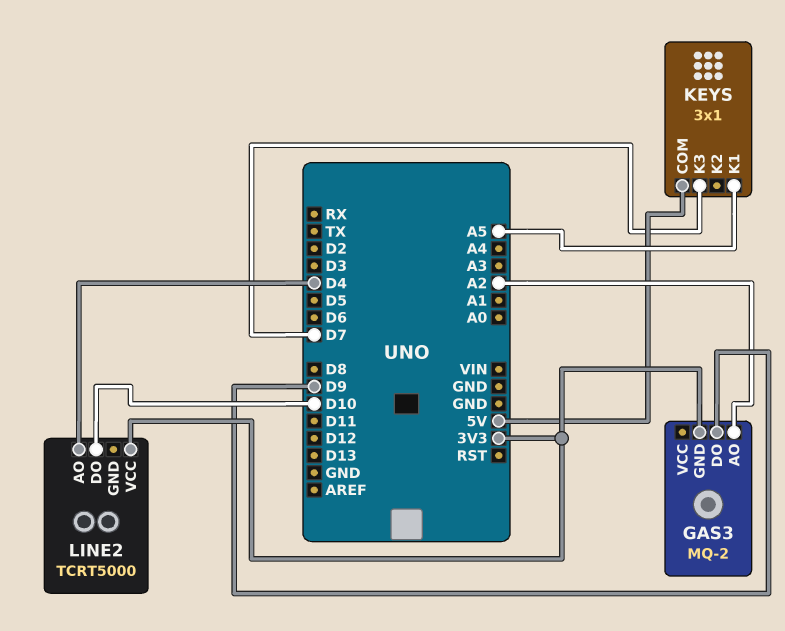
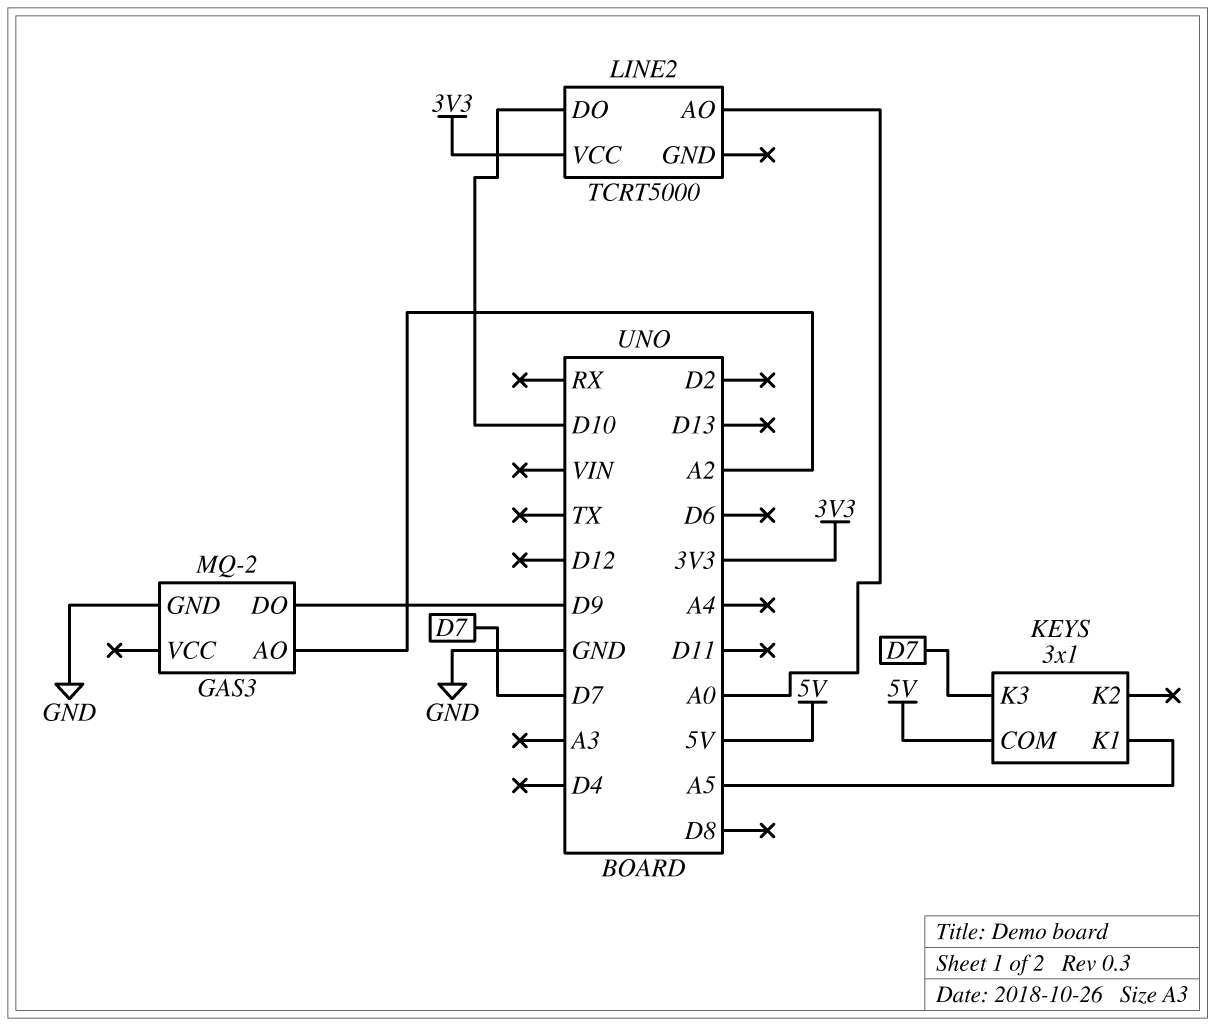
GAS3 pin GND: 3V3 -> GND
LINE2 pin AO: D4 -> A0

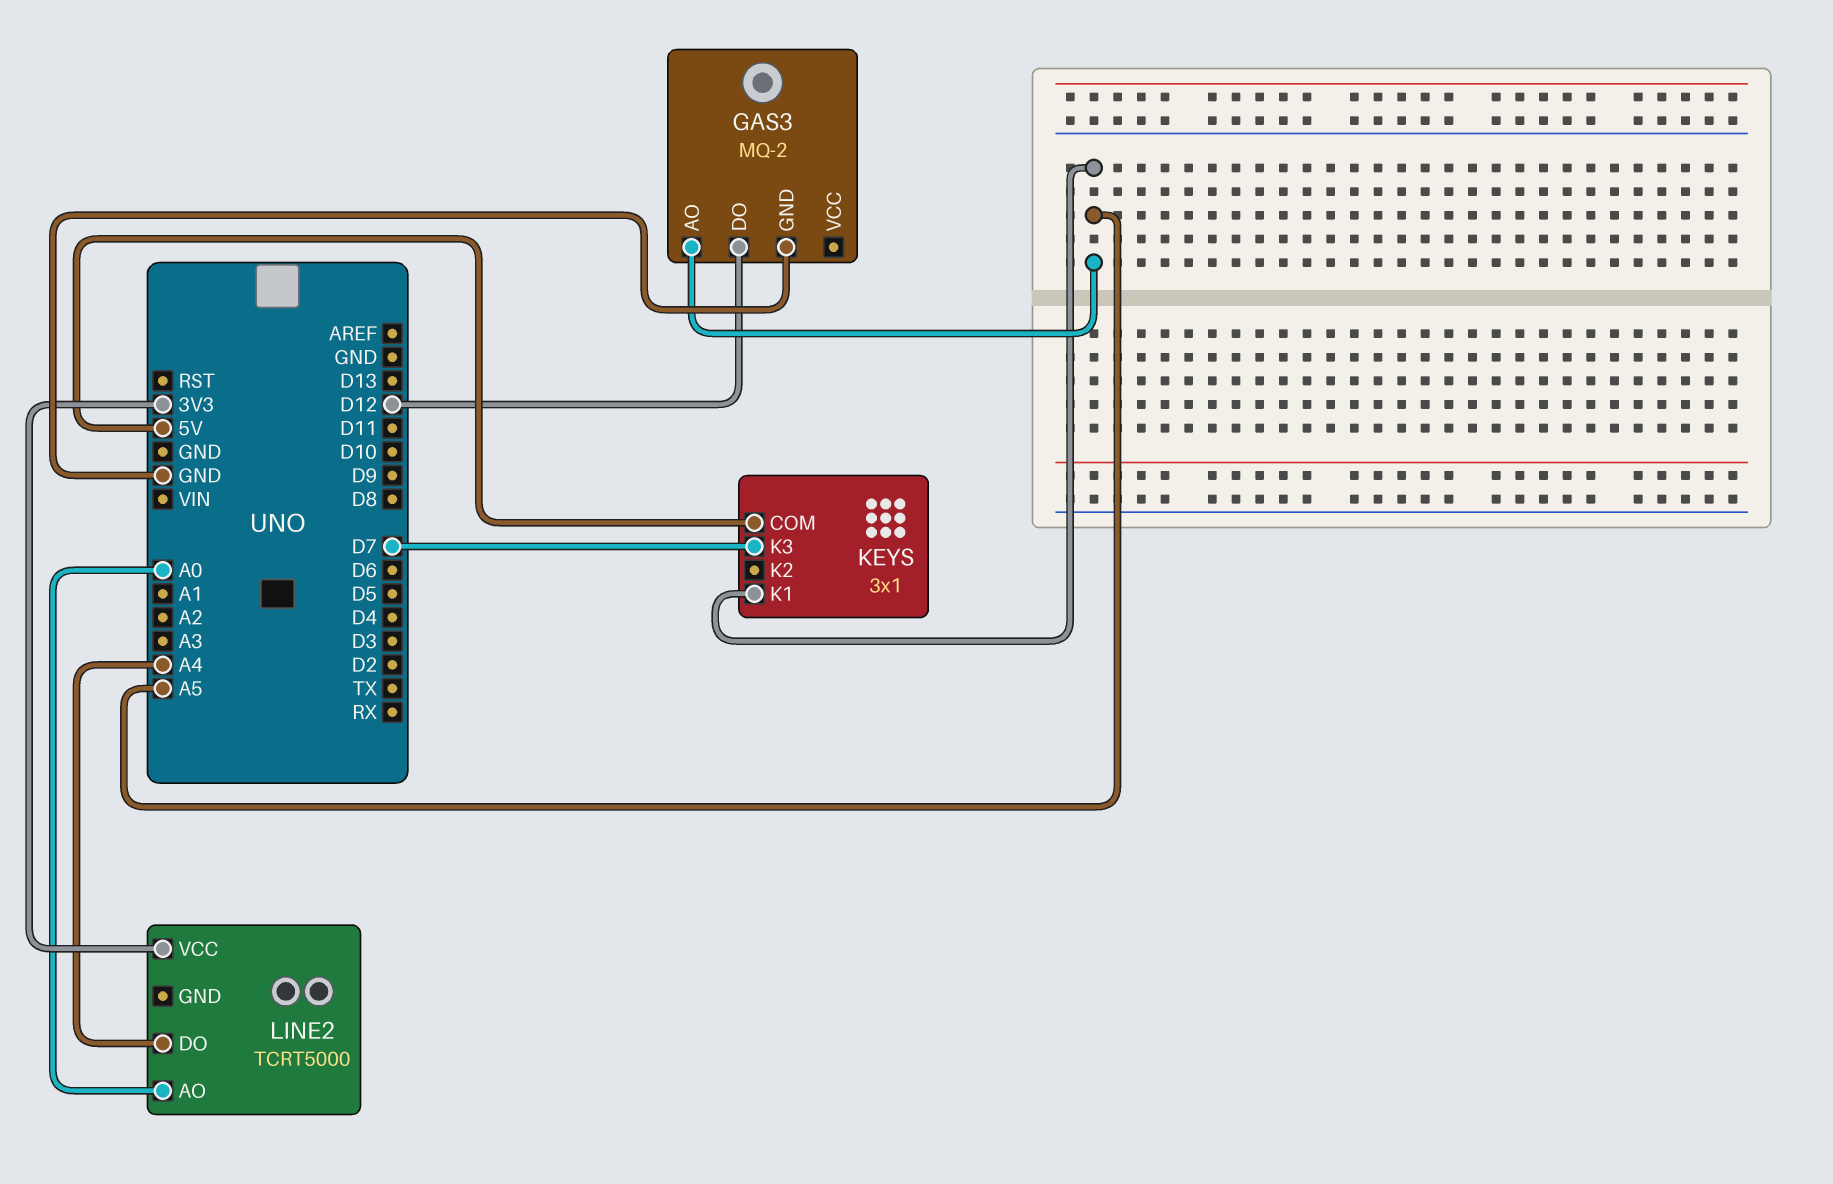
GAS3 pin AO: A2 -> A5
GAS3 pin DO: D9 -> D12
LINE2 pin DO: D10 -> A4

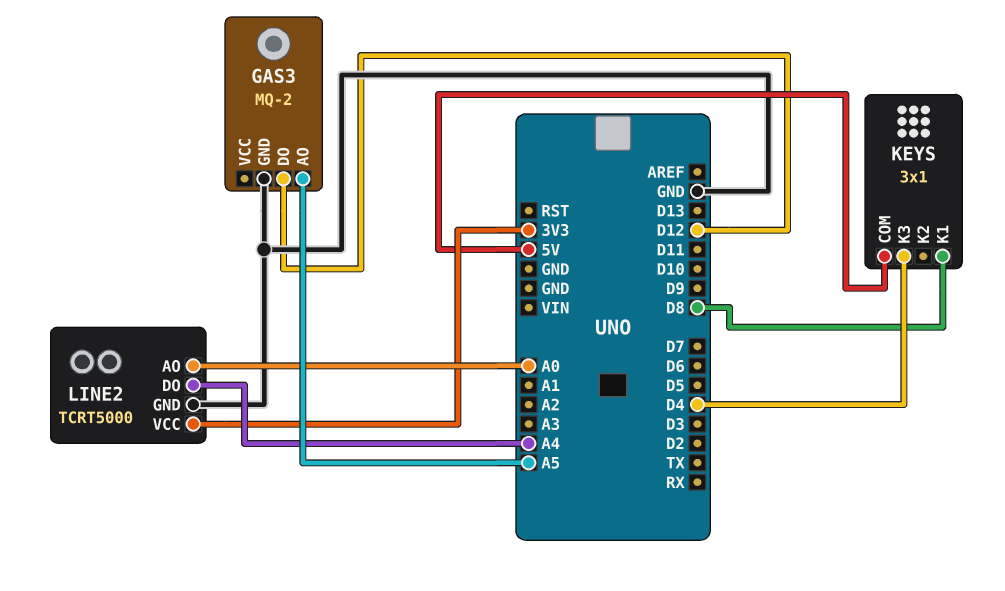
KEYS pin K1: A5 -> D8
KEYS pin K3: D7 -> D4
LINE2 pin GND: none -> GND

